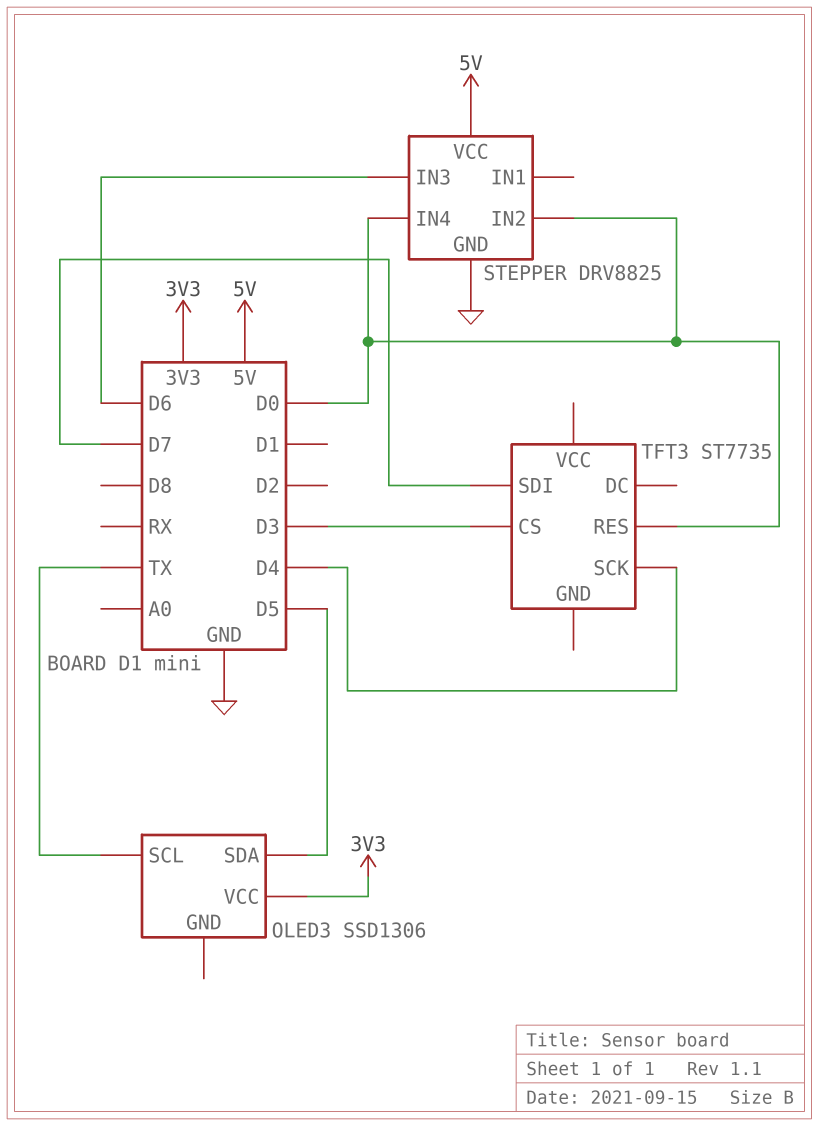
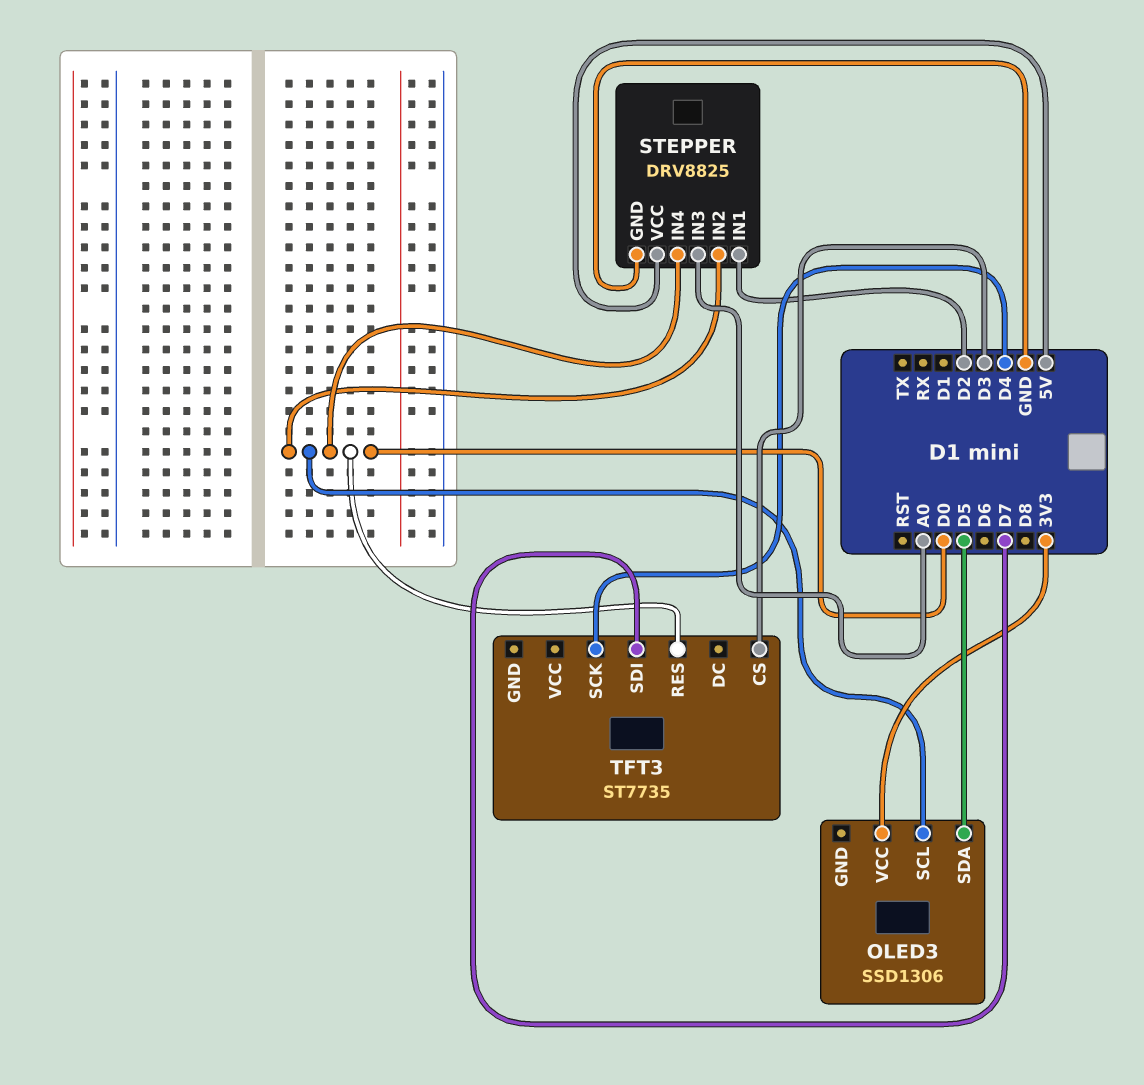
OLED3 pin SCL: TX -> D0
STEPPER pin IN1: none -> D2
STEPPER pin IN3: D6 -> A0

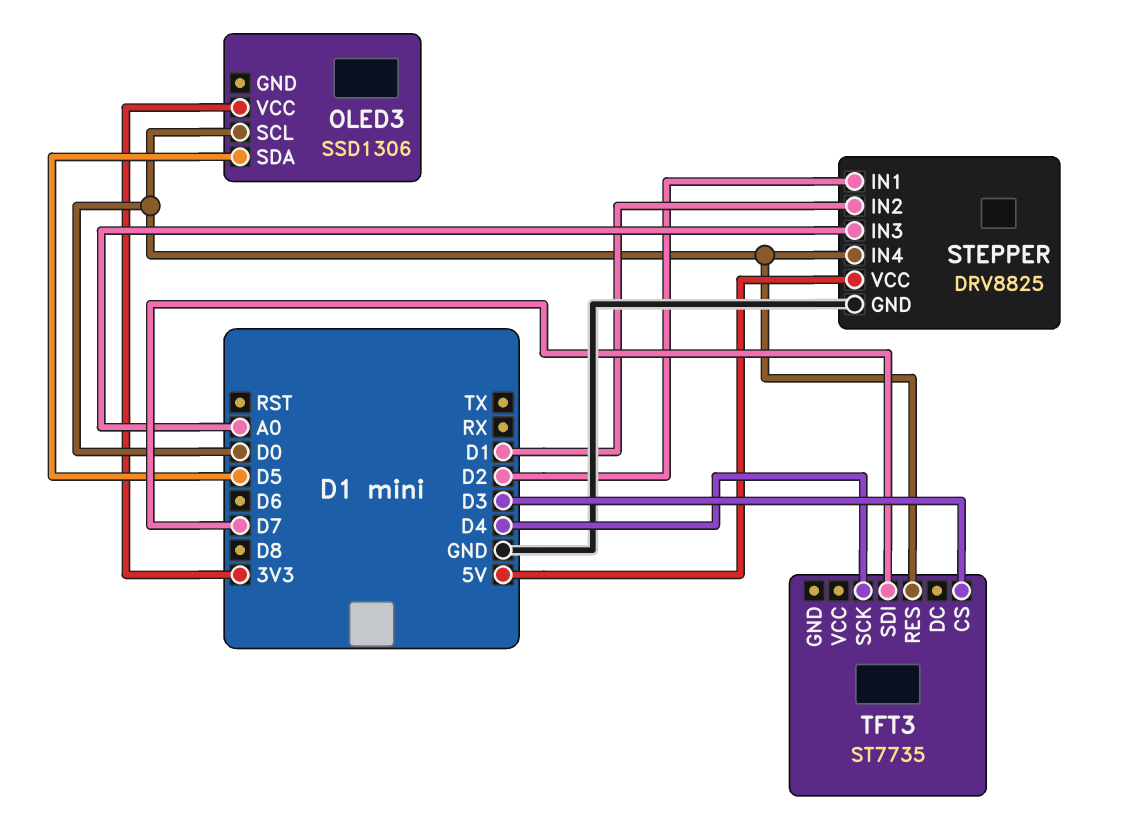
STEPPER pin IN2: D0 -> D1

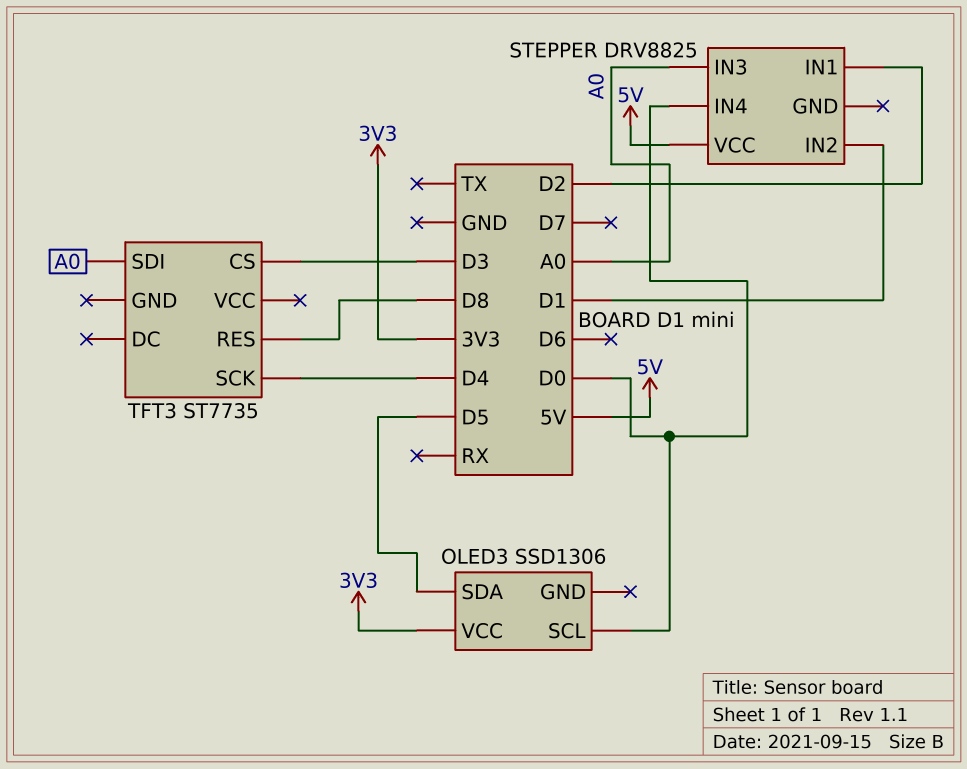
STEPPER pin GND: GND -> none
TFT3 pin RES: D0 -> D8
TFT3 pin SDI: D7 -> A0

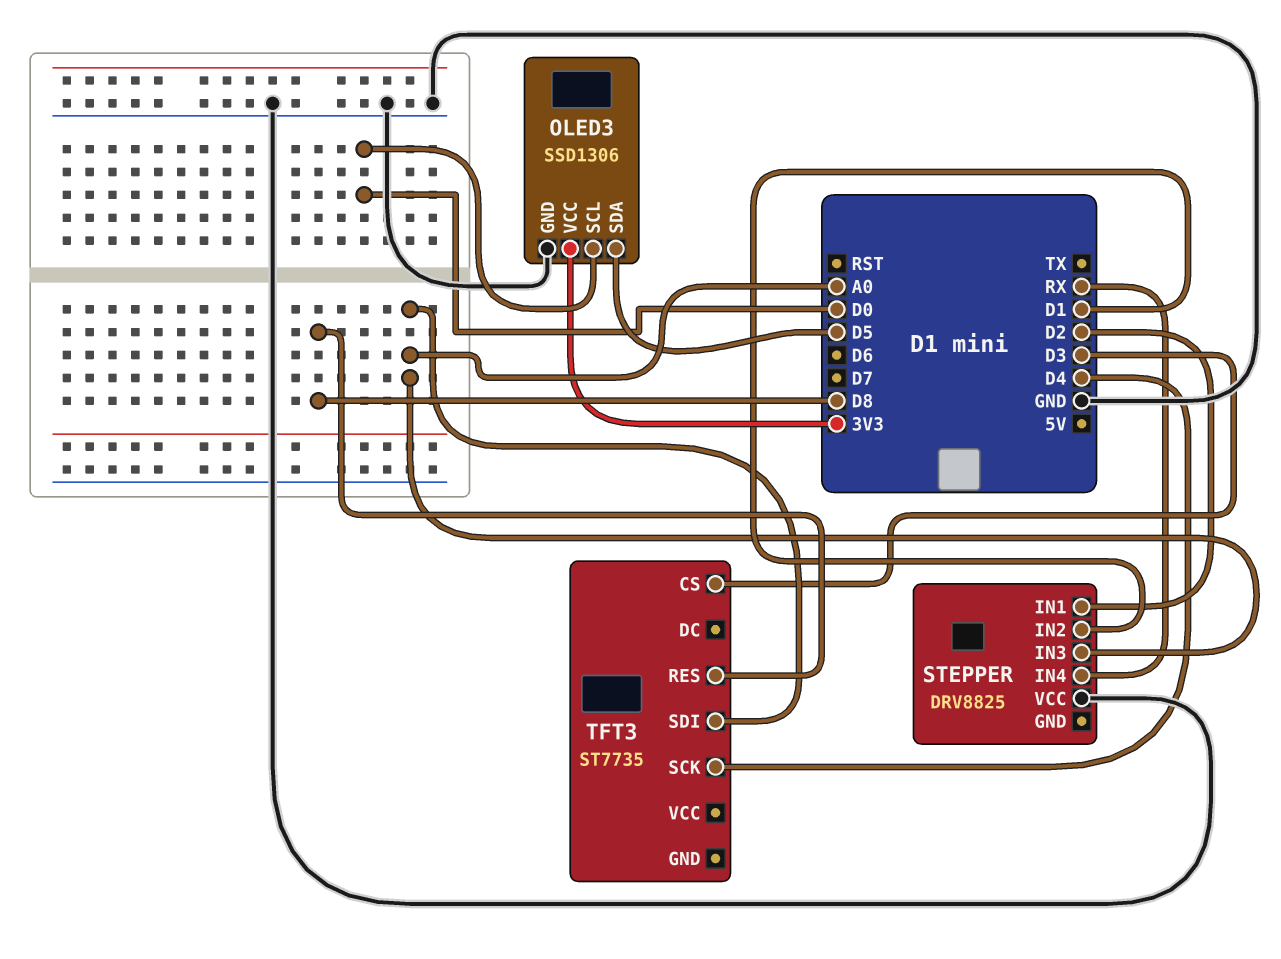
OLED3 pin GND: none -> GND
STEPPER pin IN4: D0 -> RX
STEPPER pin VCC: 5V -> GND

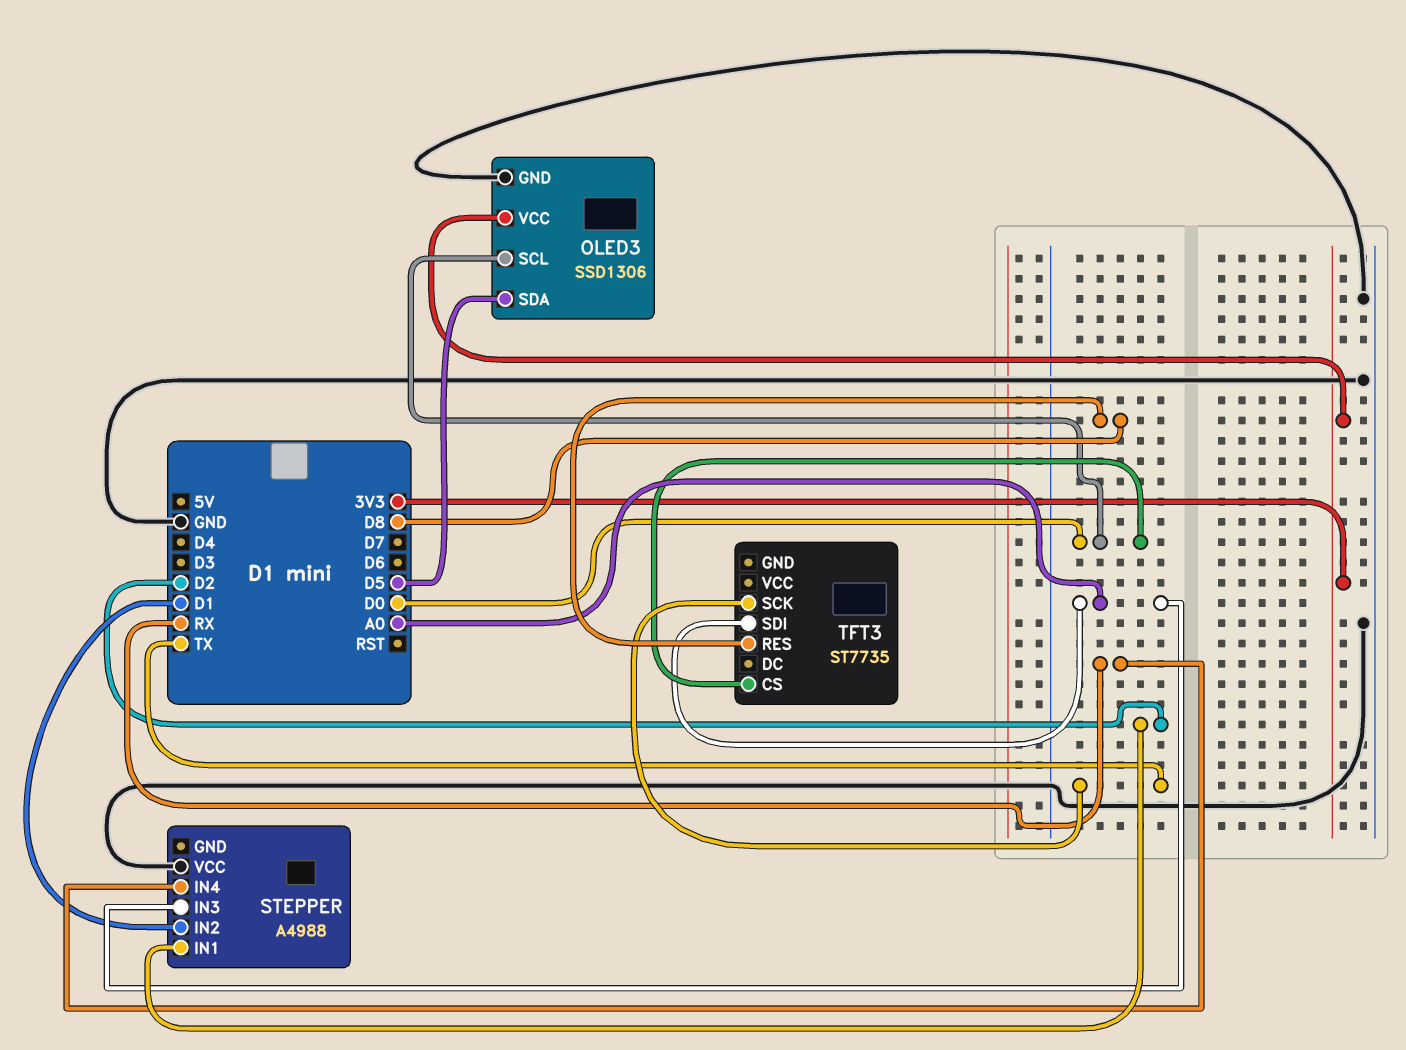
STEPPER: DRV8825 -> A4988
TFT3 pin CS: D3 -> D0
TFT3 pin SCK: D4 -> TX

